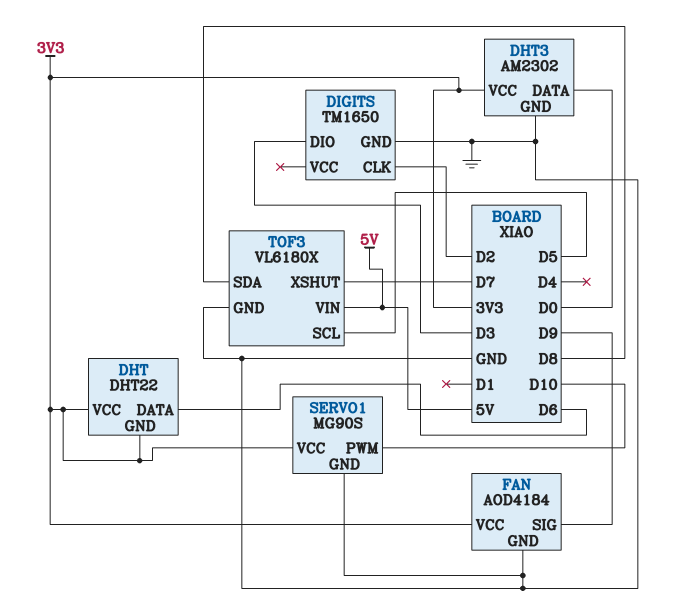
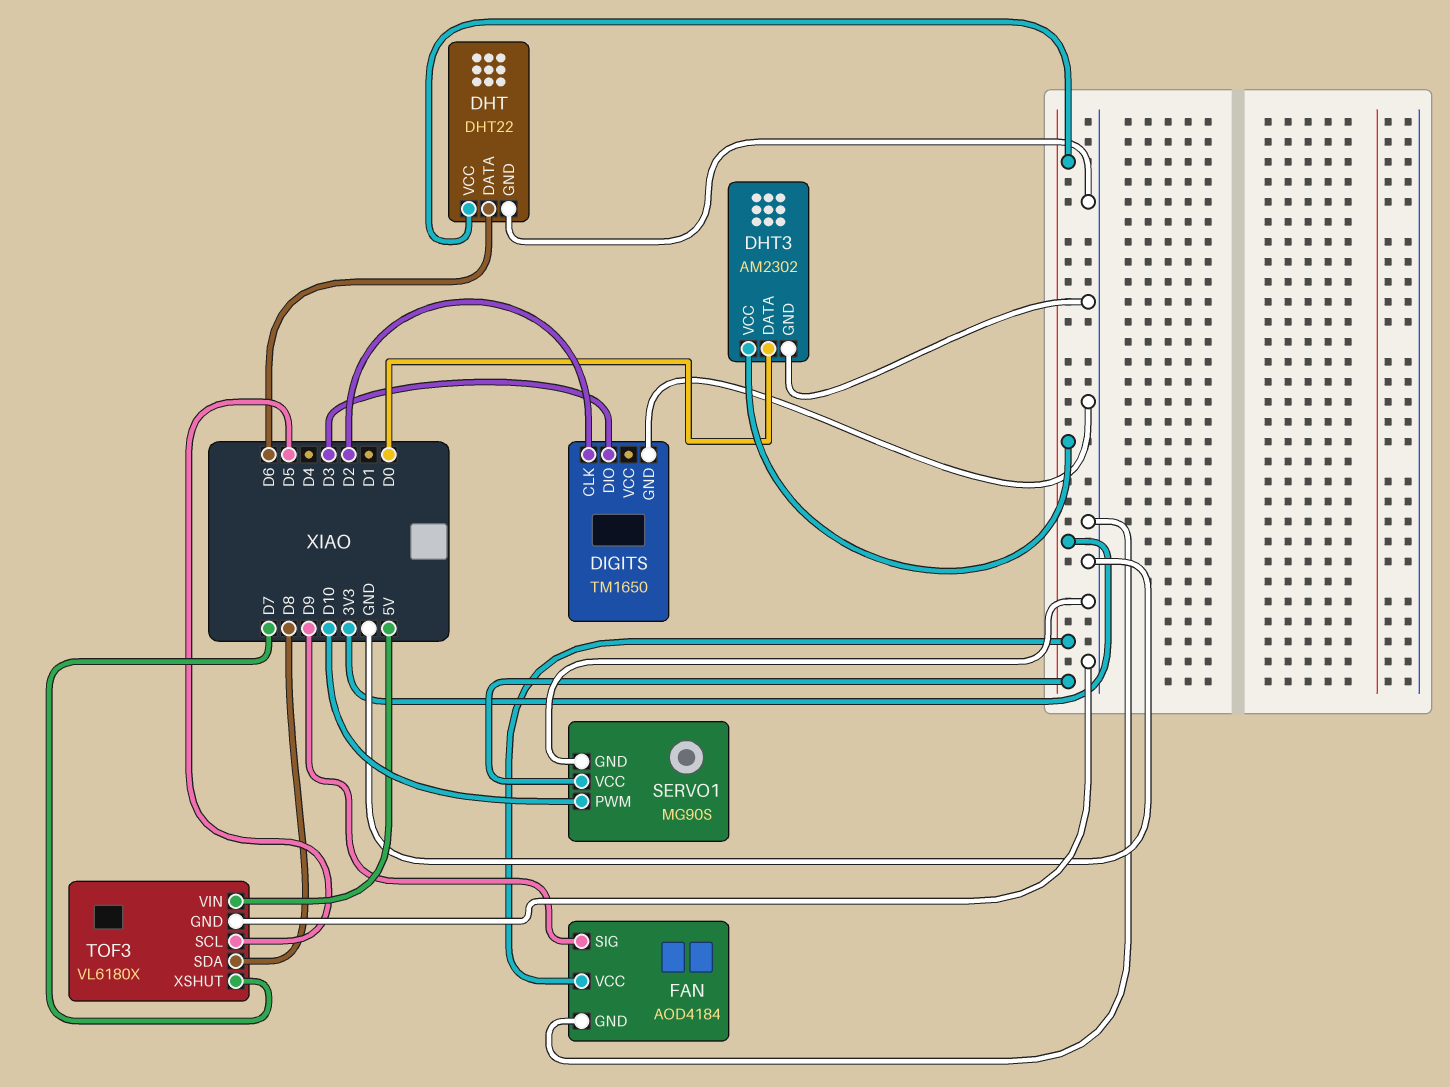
DHT pin GND: 3V3 -> GND

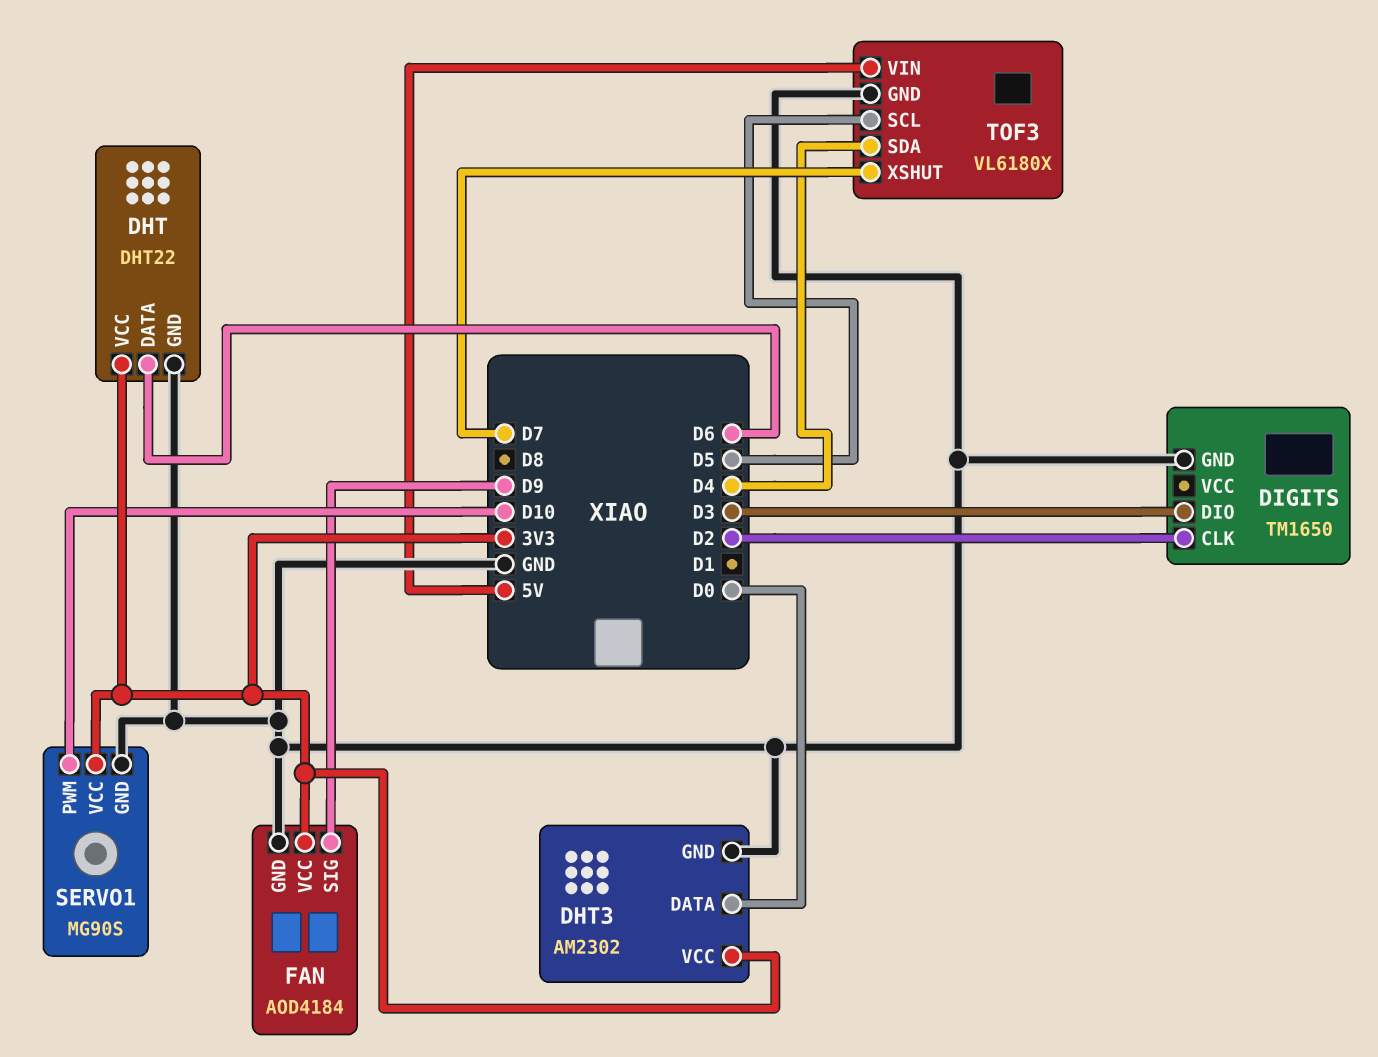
TOF3 pin SDA: D8 -> D4

